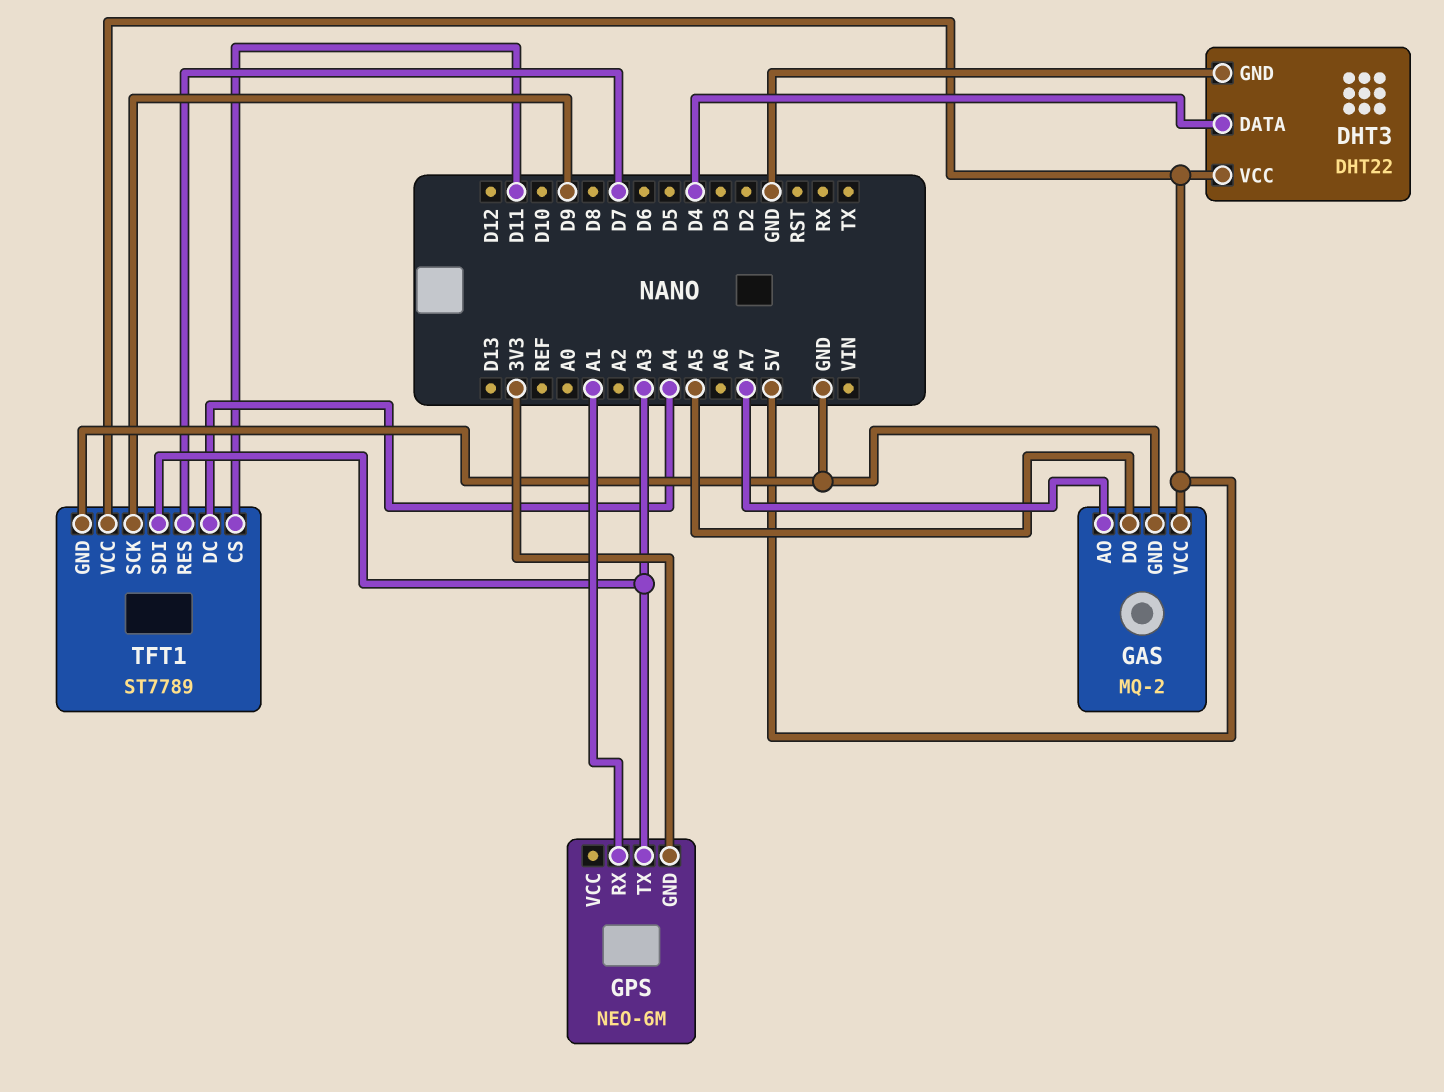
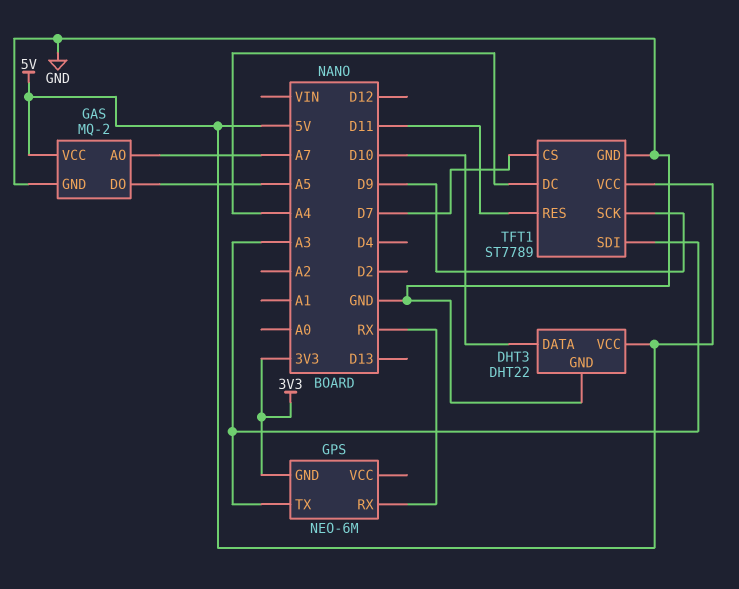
DHT3 pin DATA: D4 -> D10
GPS pin RX: A1 -> RX
TFT1 pin CS: D11 -> D7
TFT1 pin RES: D7 -> D11

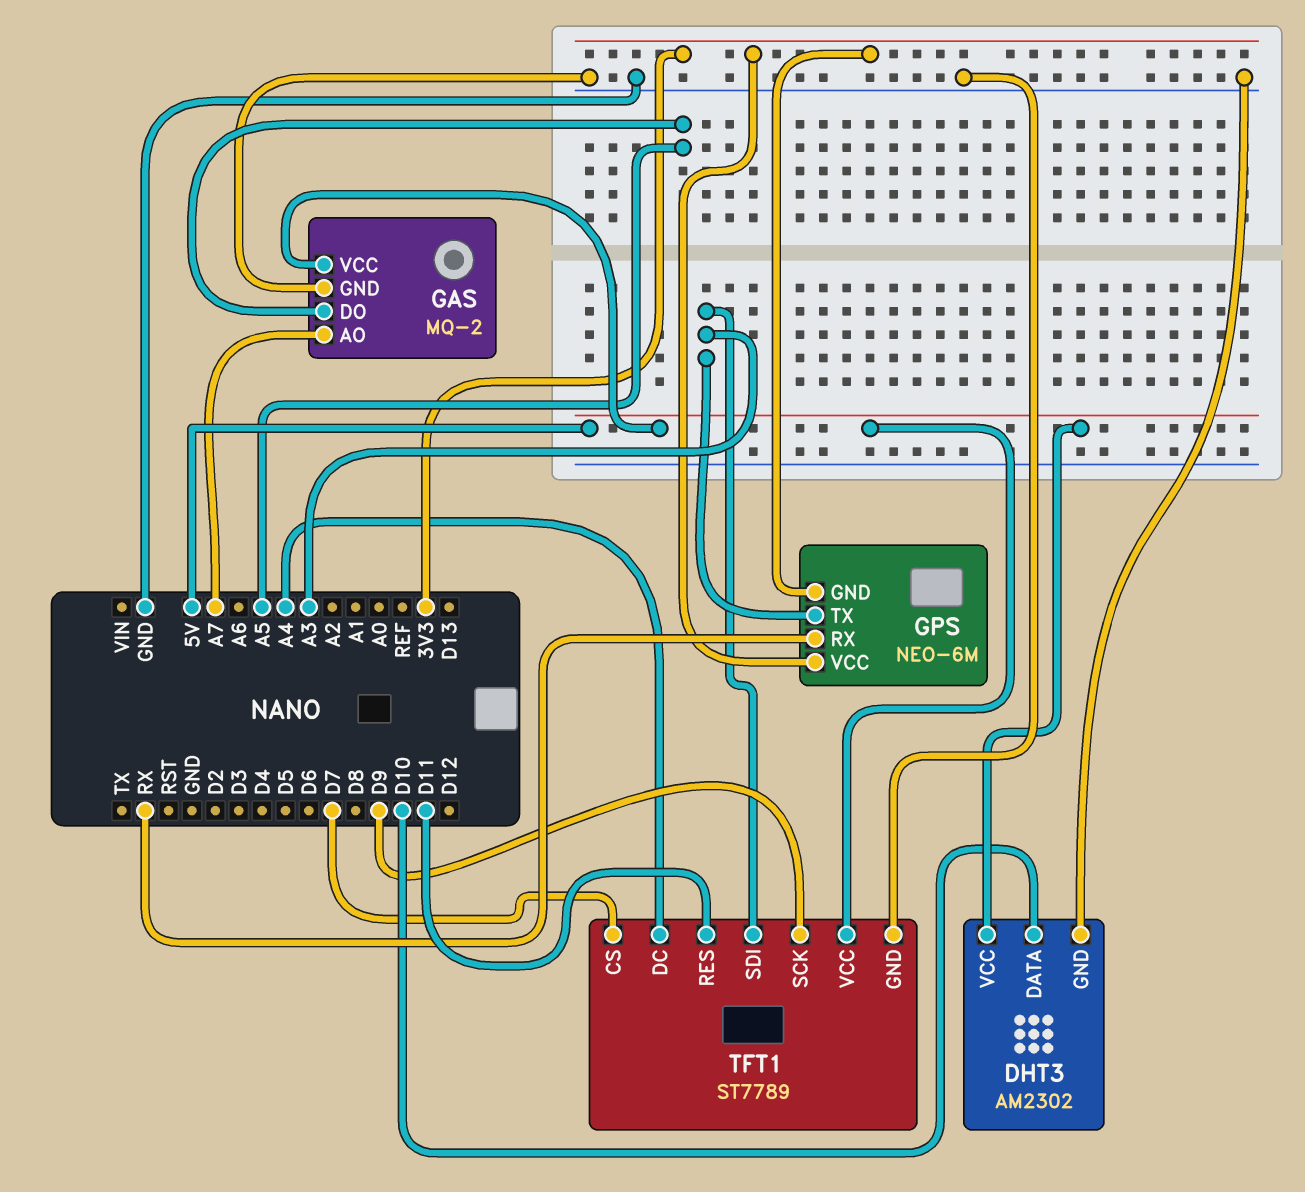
DHT3: DHT22 -> AM2302
GPS pin VCC: none -> 3V3

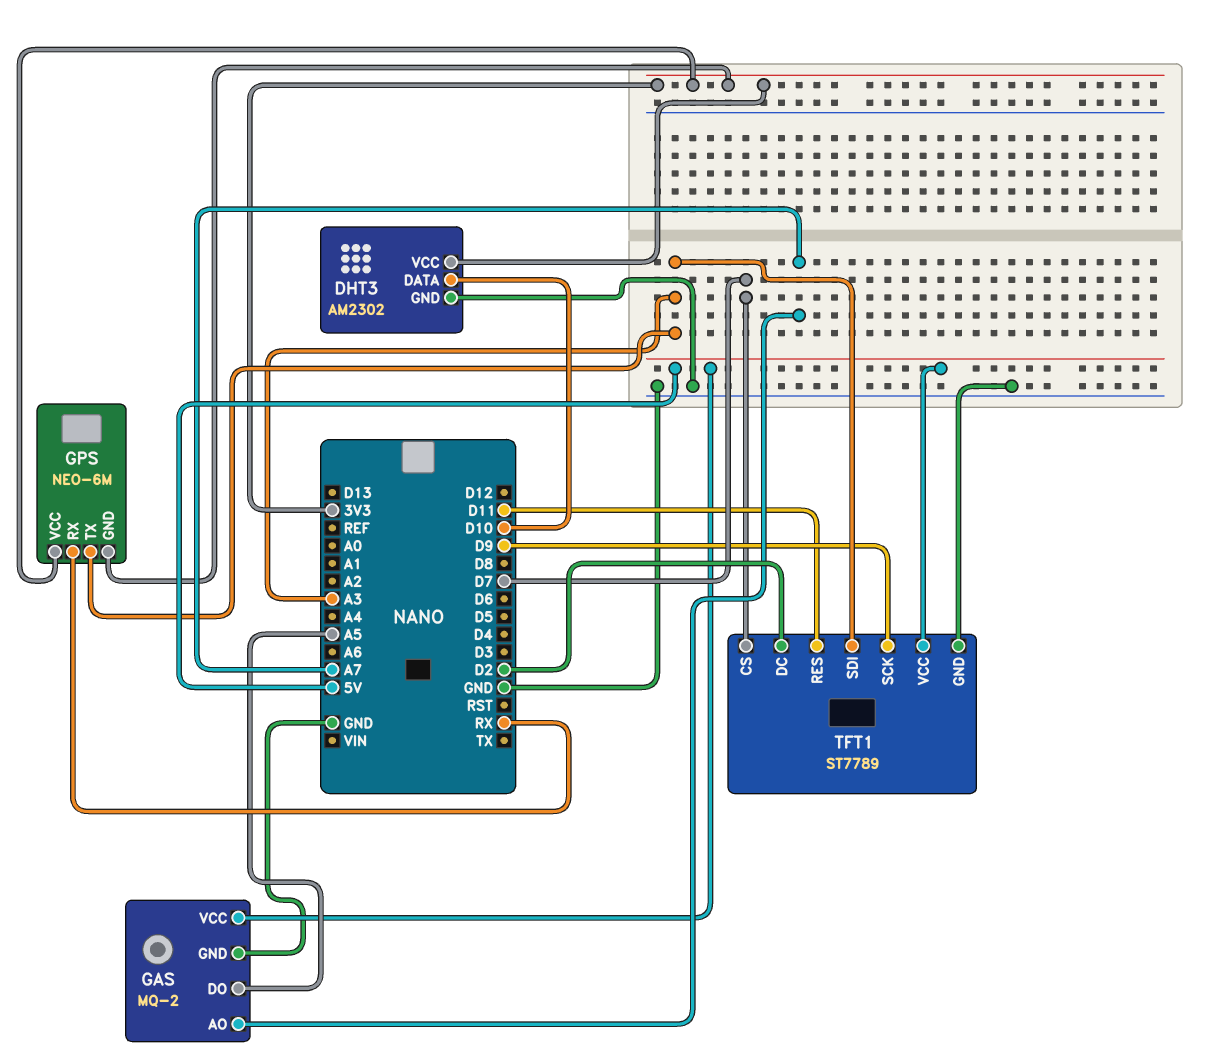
DHT3 pin VCC: 5V -> 3V3
TFT1 pin DC: A4 -> D2

